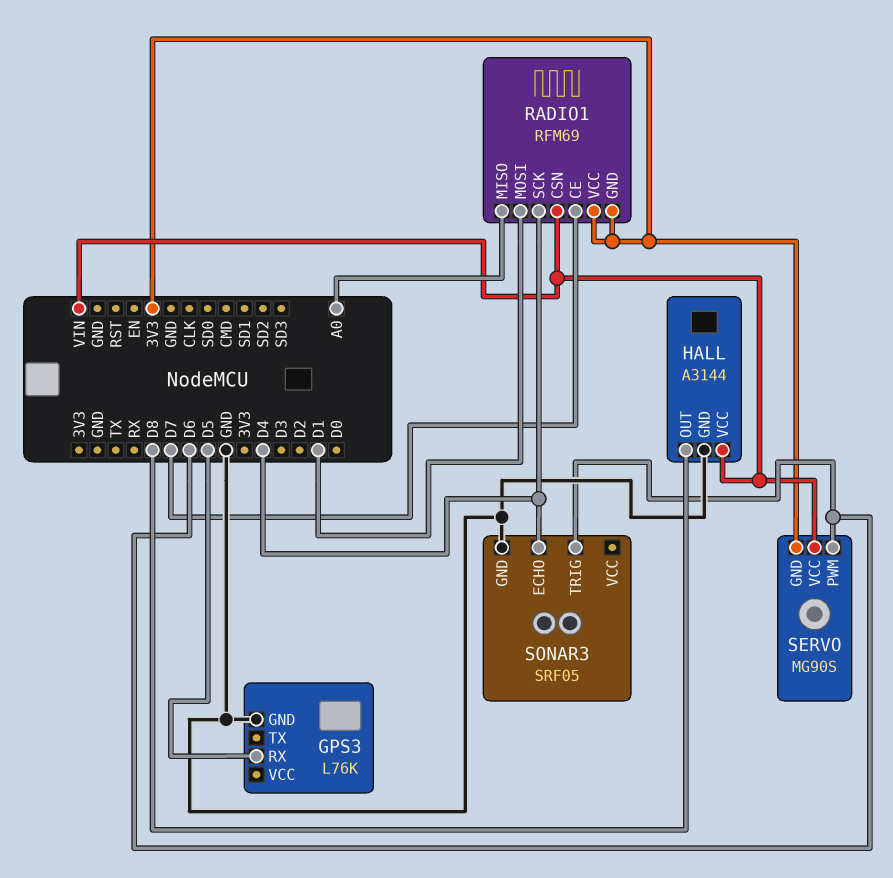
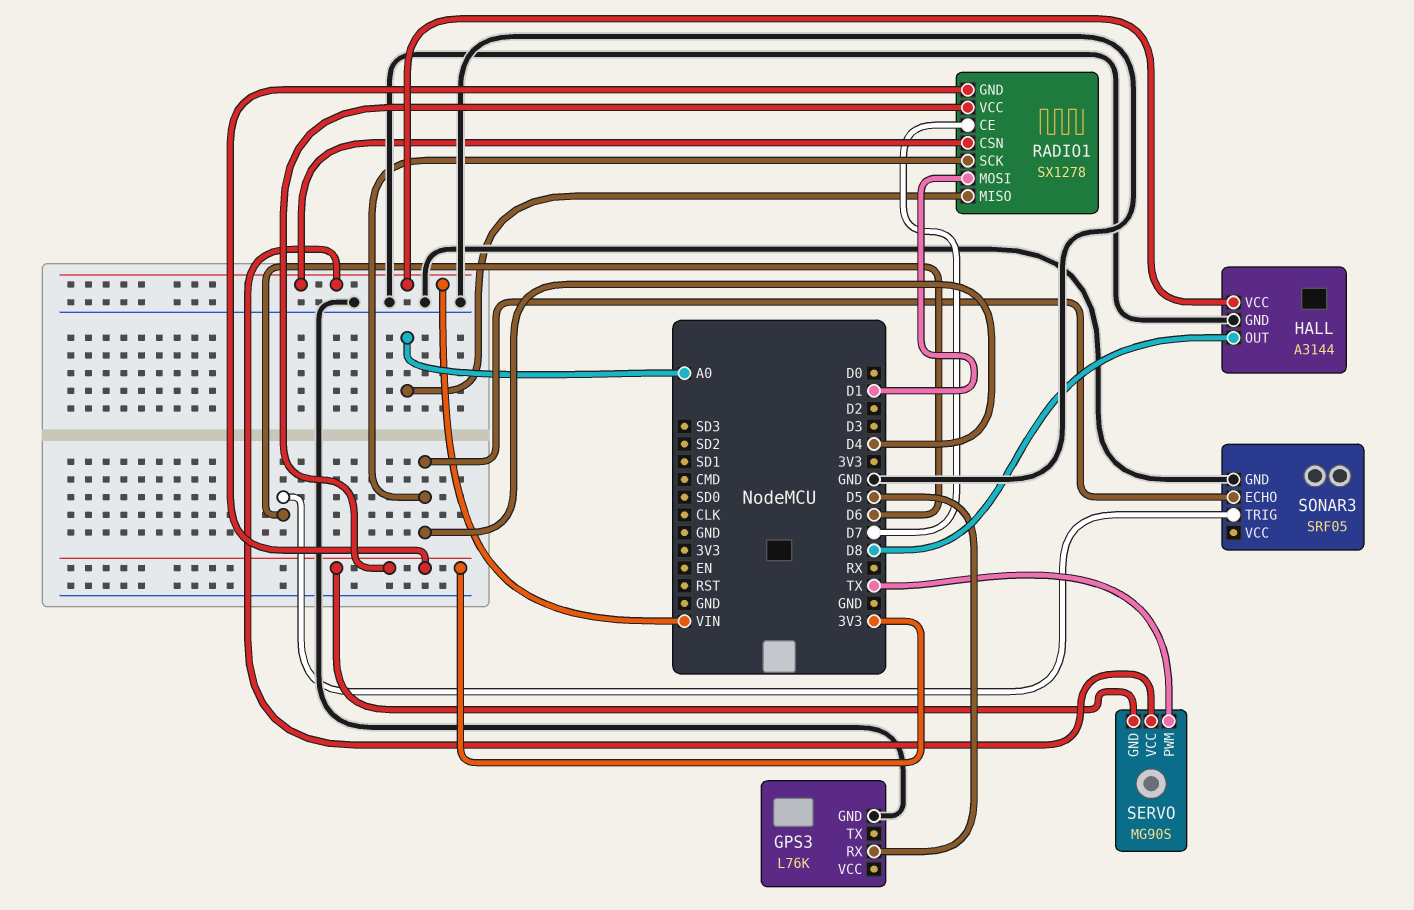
RADIO1: RFM69 -> SX1278
SERVO pin PWM: D6 -> TX

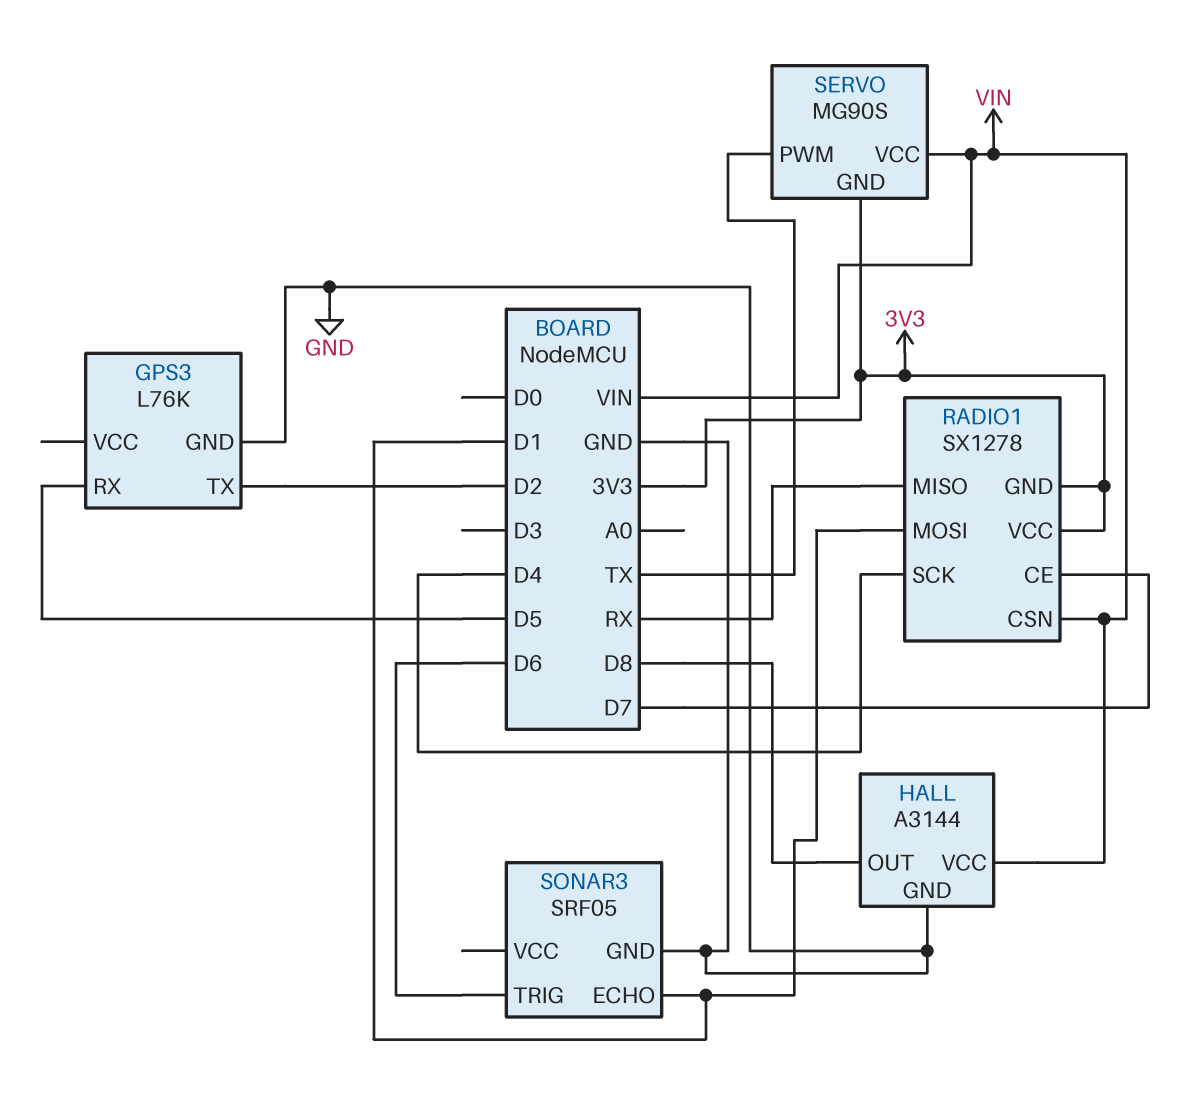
GPS3 pin TX: none -> D2
RADIO1 pin MISO: A0 -> RX
SONAR3 pin ECHO: D4 -> D1

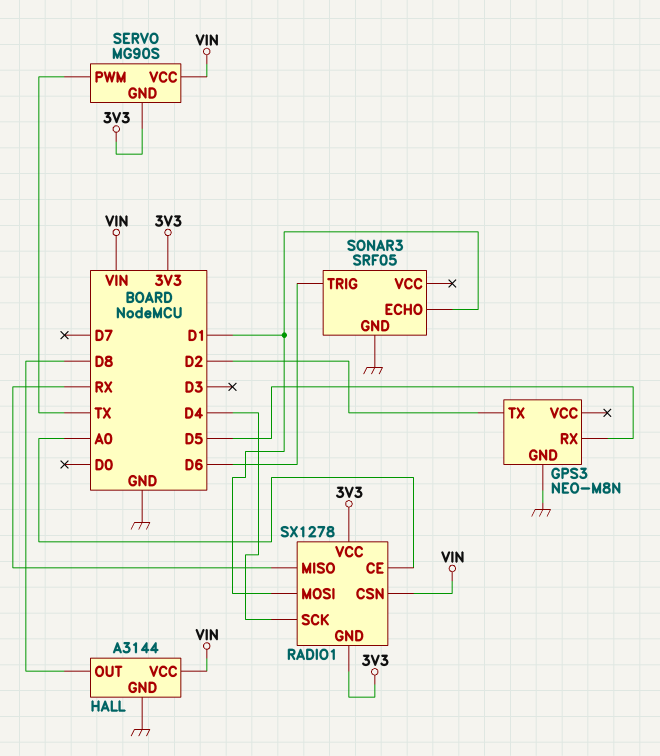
GPS3: L76K -> NEO-M8N
RADIO1 pin CE: D7 -> A0

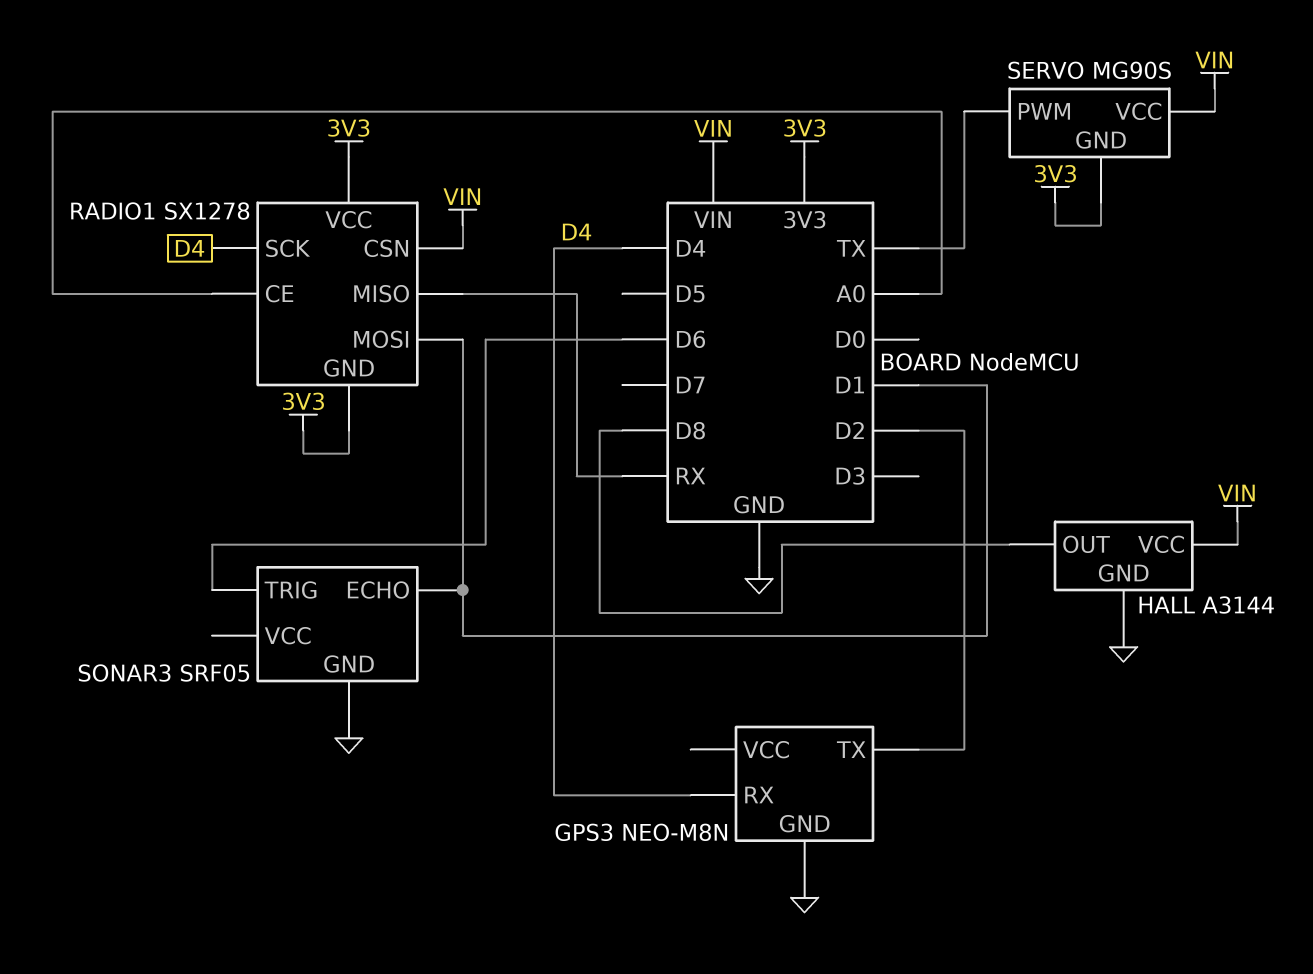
GPS3 pin RX: D5 -> D4

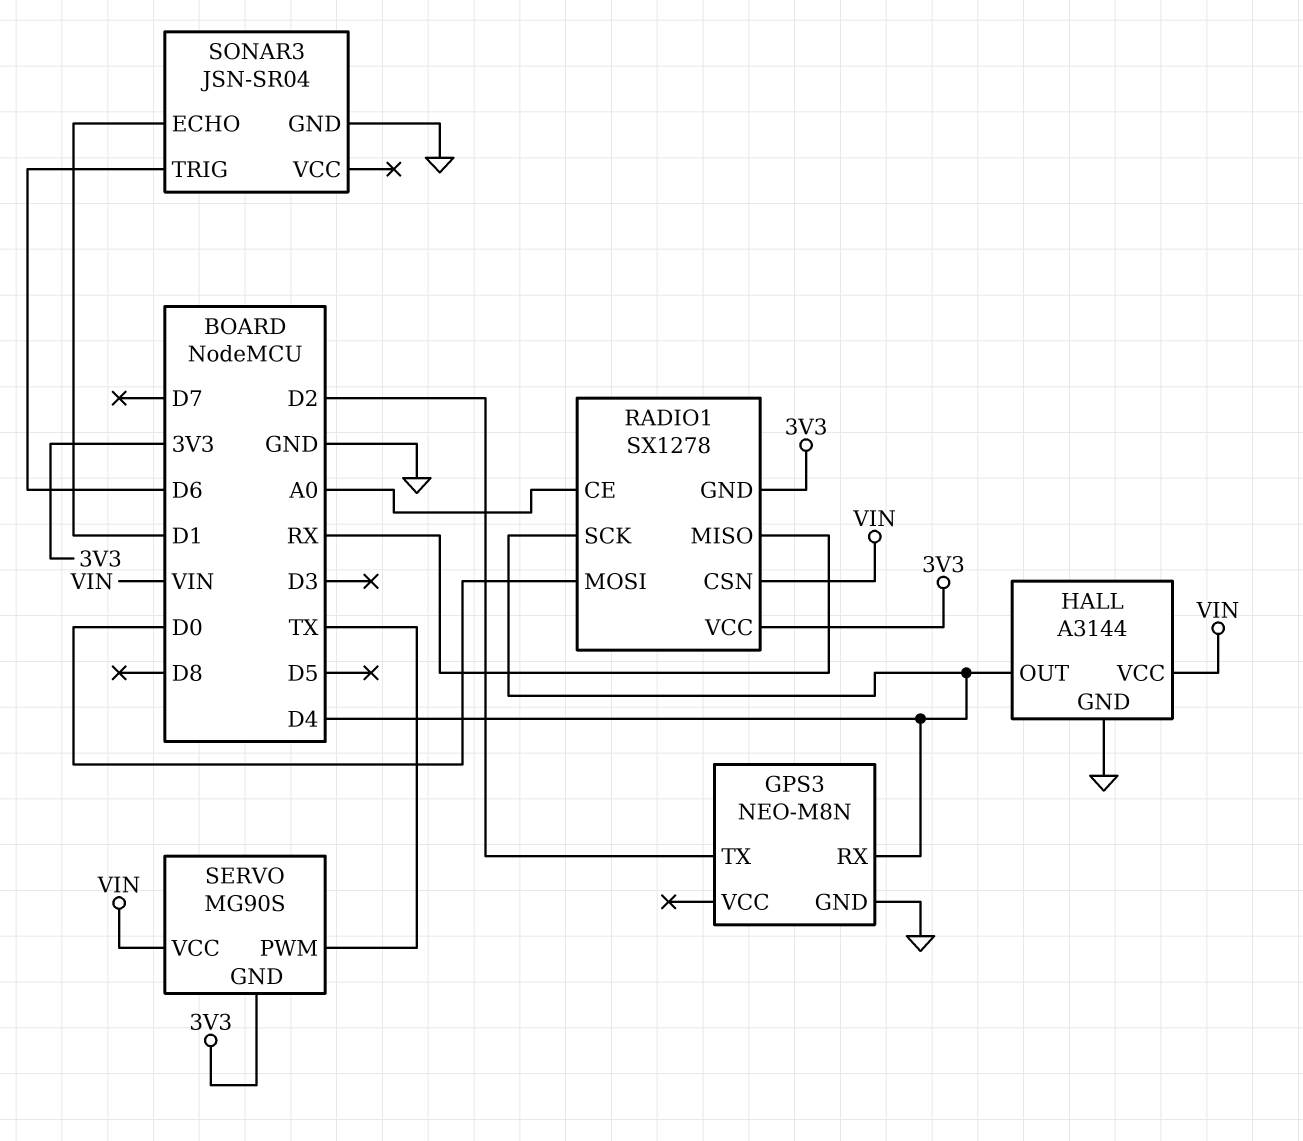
HALL pin OUT: D8 -> D4
RADIO1 pin MOSI: D1 -> D0
SONAR3: SRF05 -> JSN-SR04

